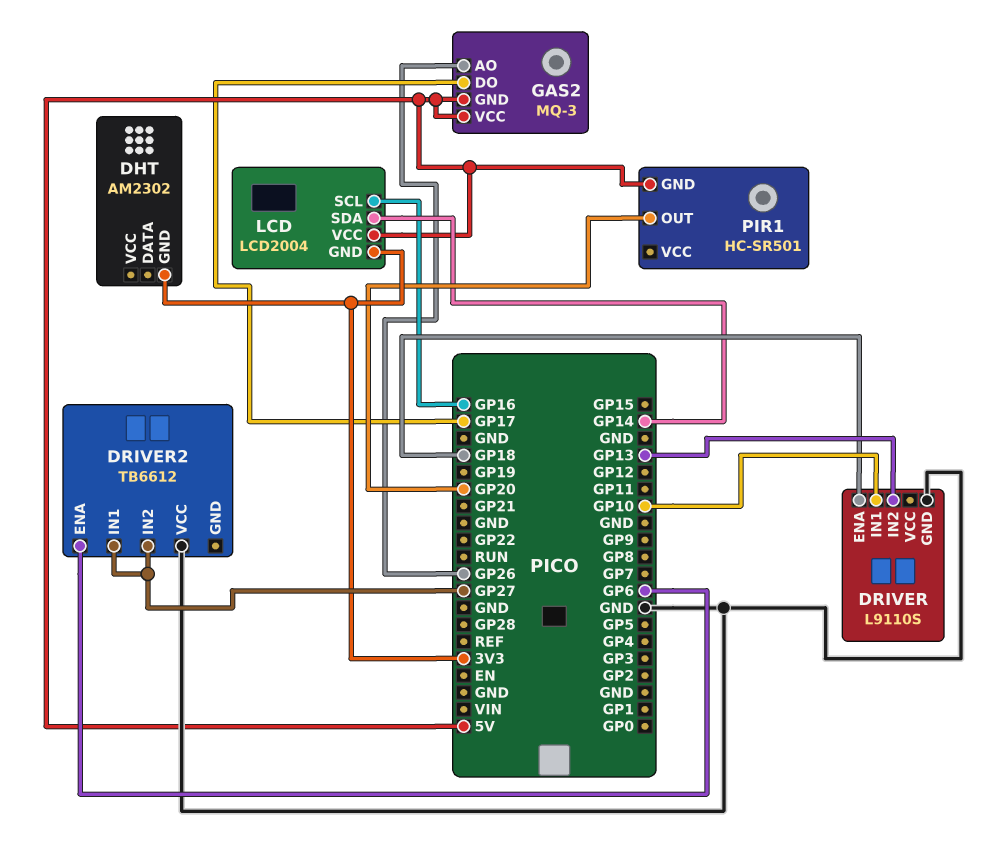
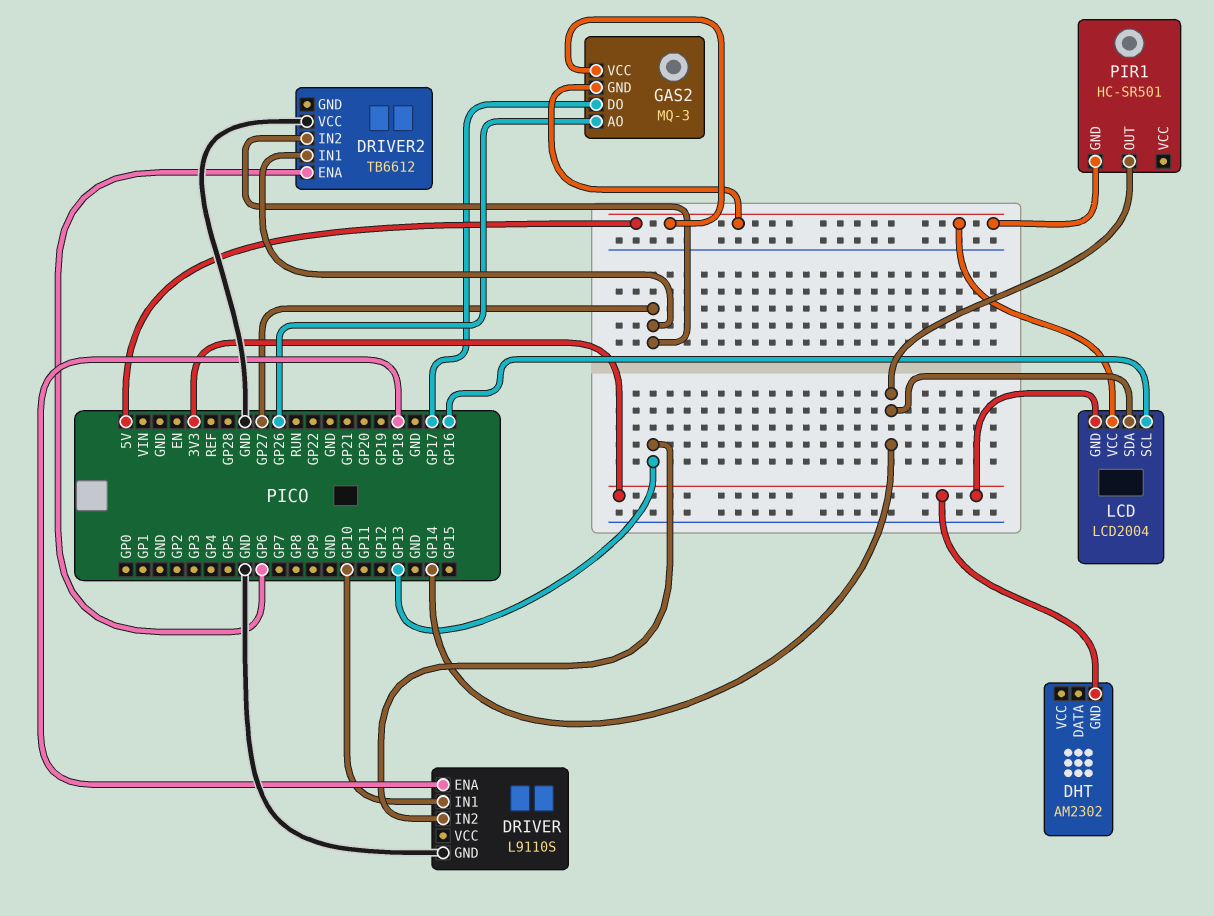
PIR1 pin OUT: GP20 -> GP14

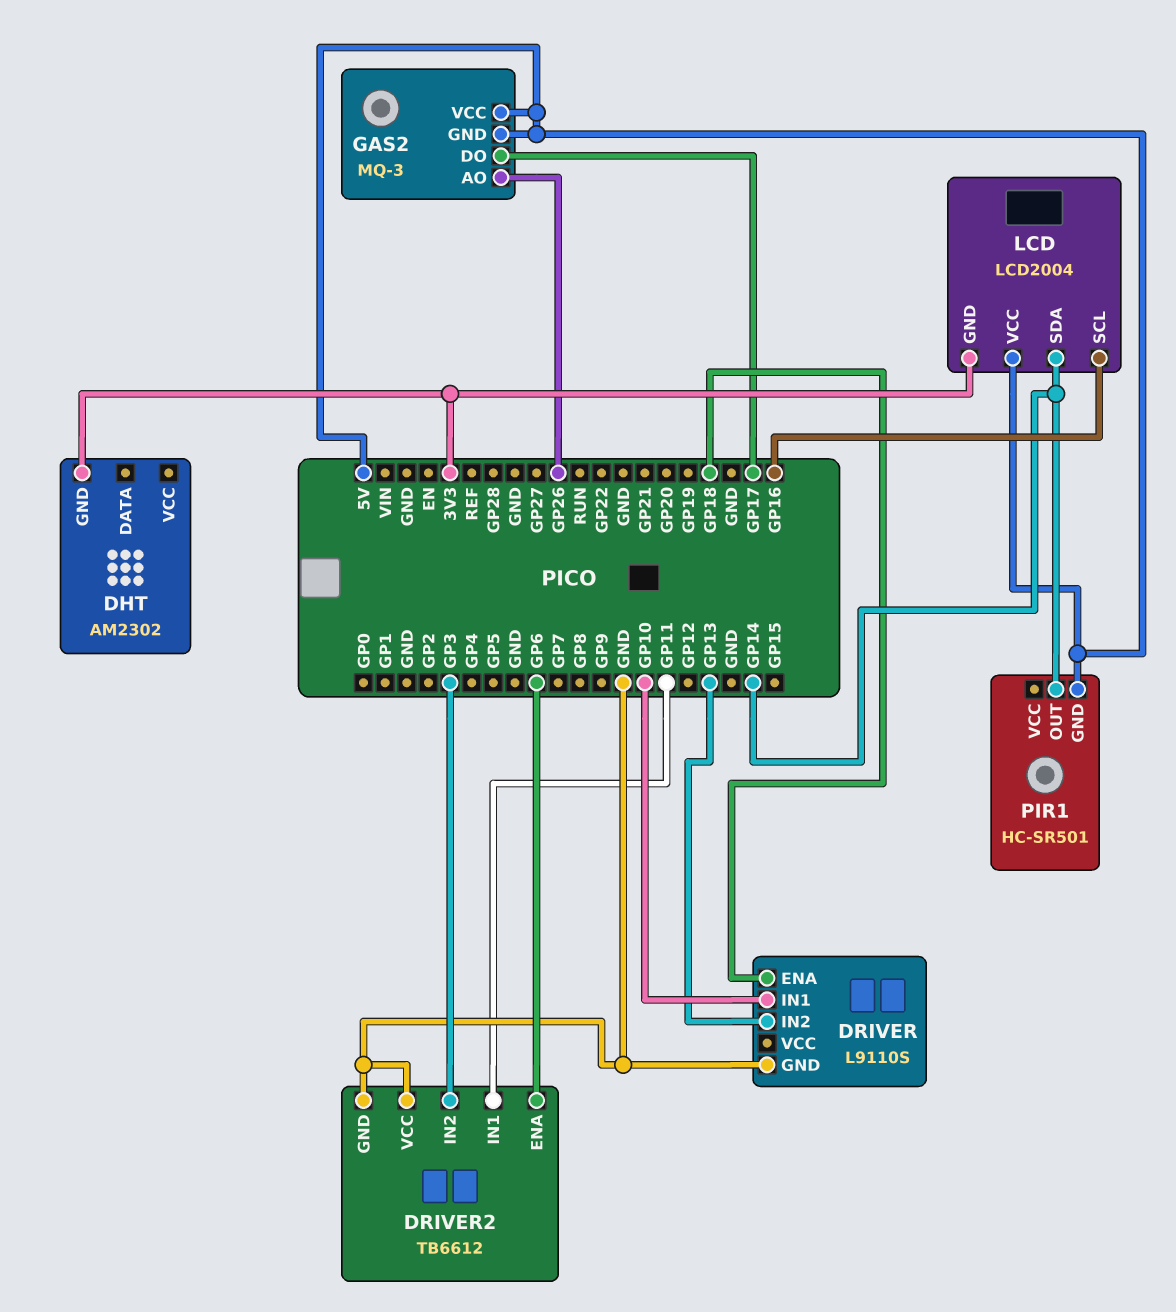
DRIVER2 pin GND: none -> GND
DRIVER2 pin IN1: GP27 -> GP11
DRIVER2 pin IN2: GP27 -> GP3

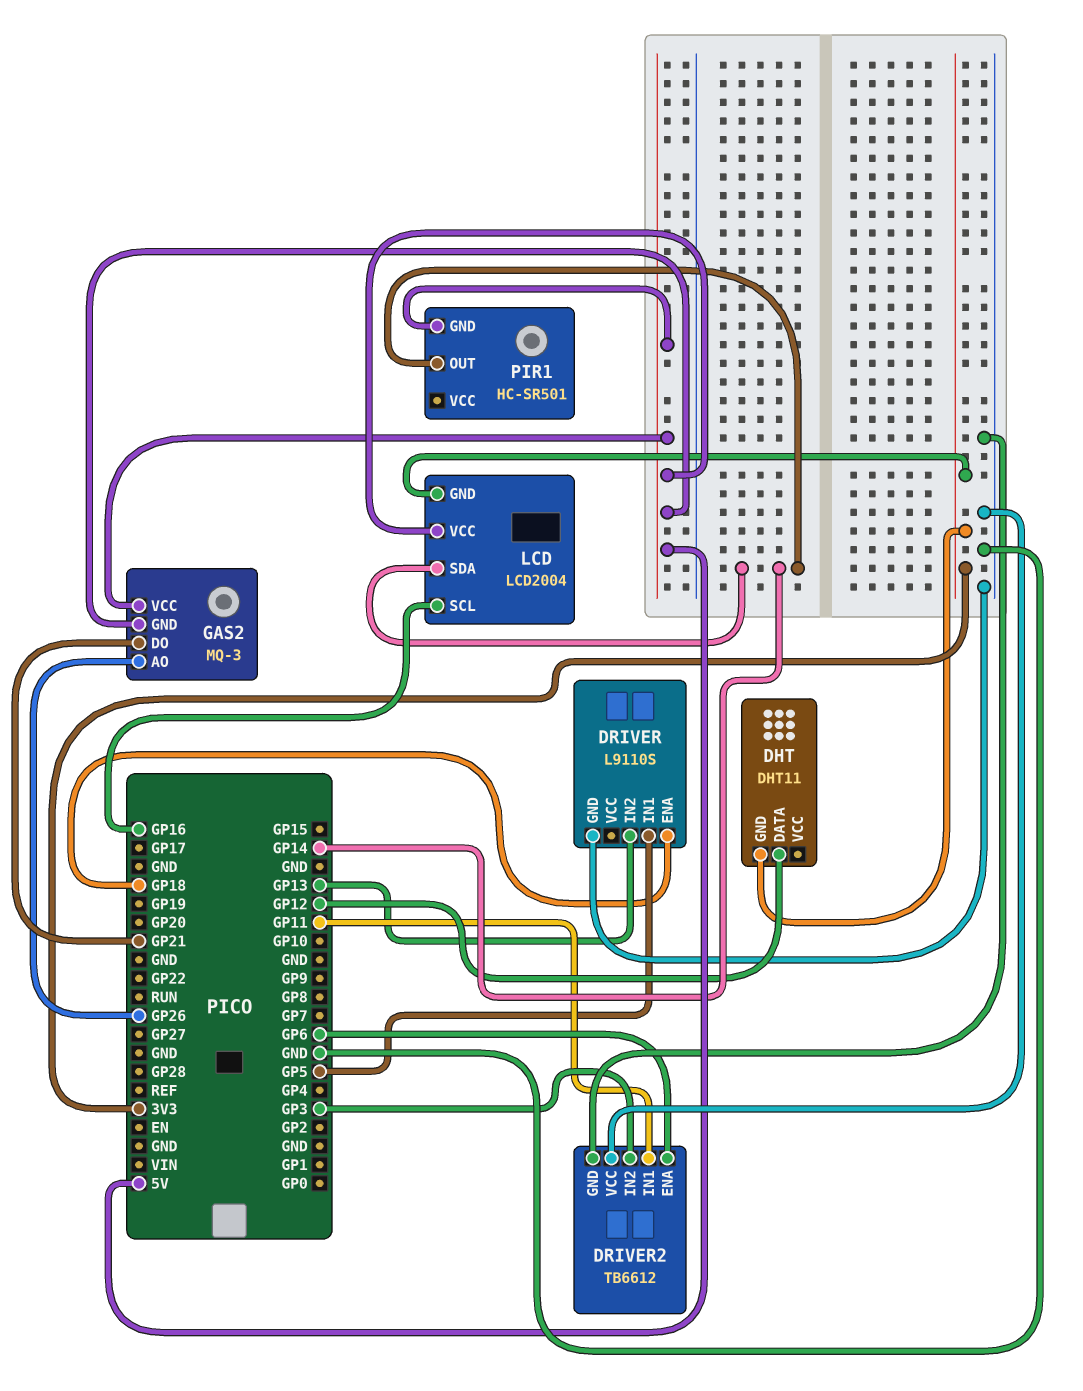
DHT: AM2302 -> DHT11
DHT pin DATA: none -> GP12
DRIVER pin IN1: GP10 -> GP5
GAS2 pin DO: GP17 -> GP21

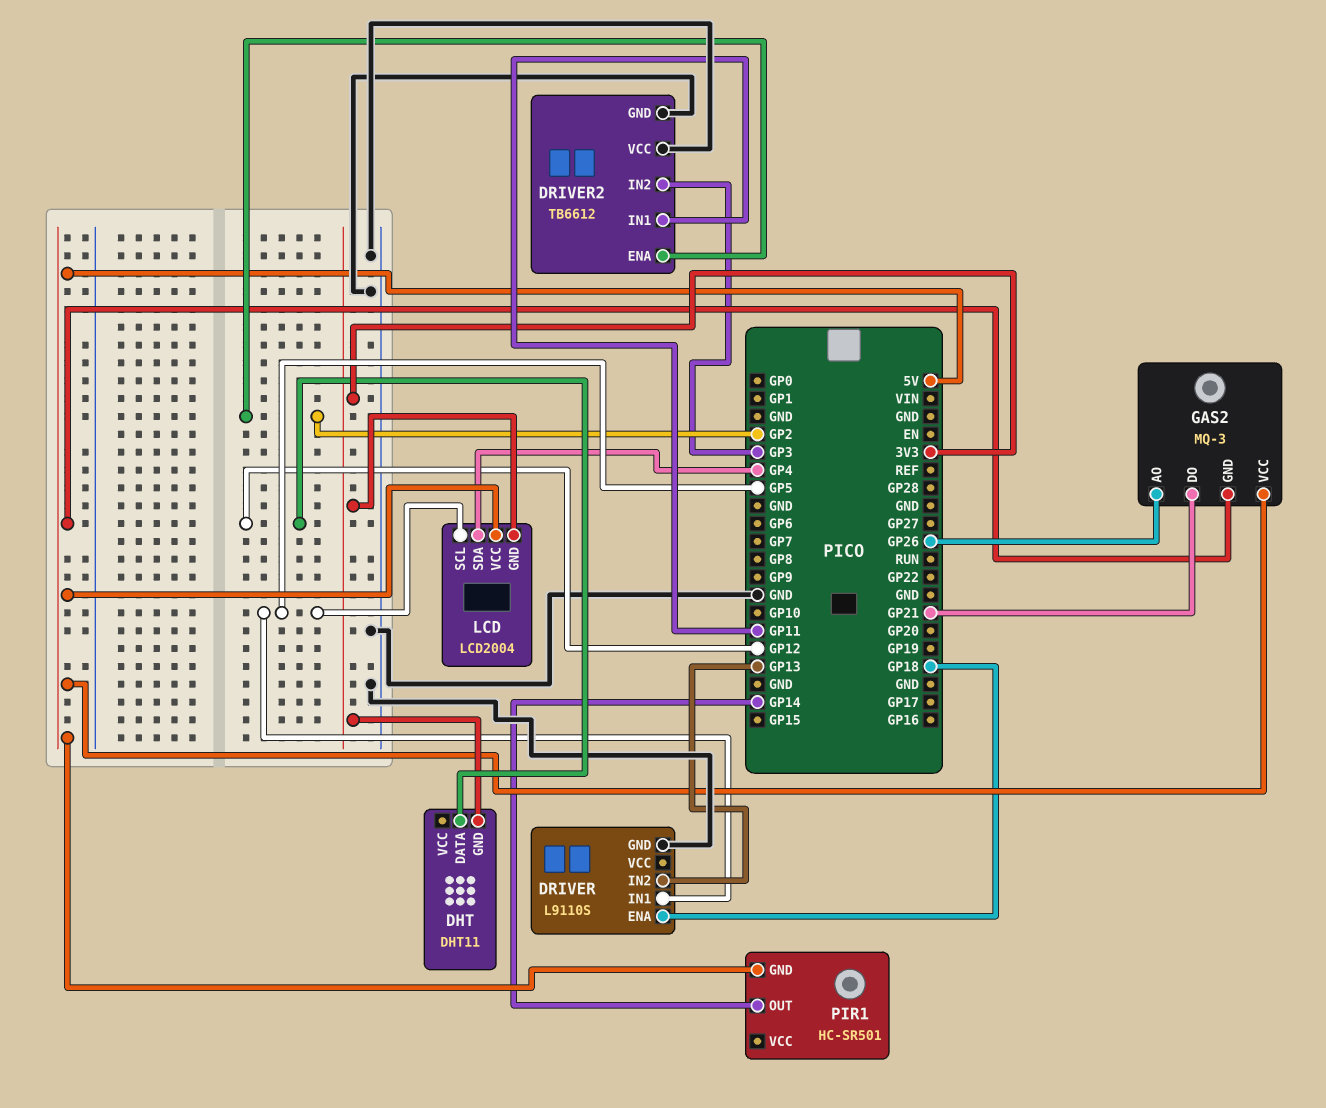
DRIVER2 pin ENA: GP6 -> GP2
LCD pin SCL: GP16 -> GP5
LCD pin SDA: GP14 -> GP4

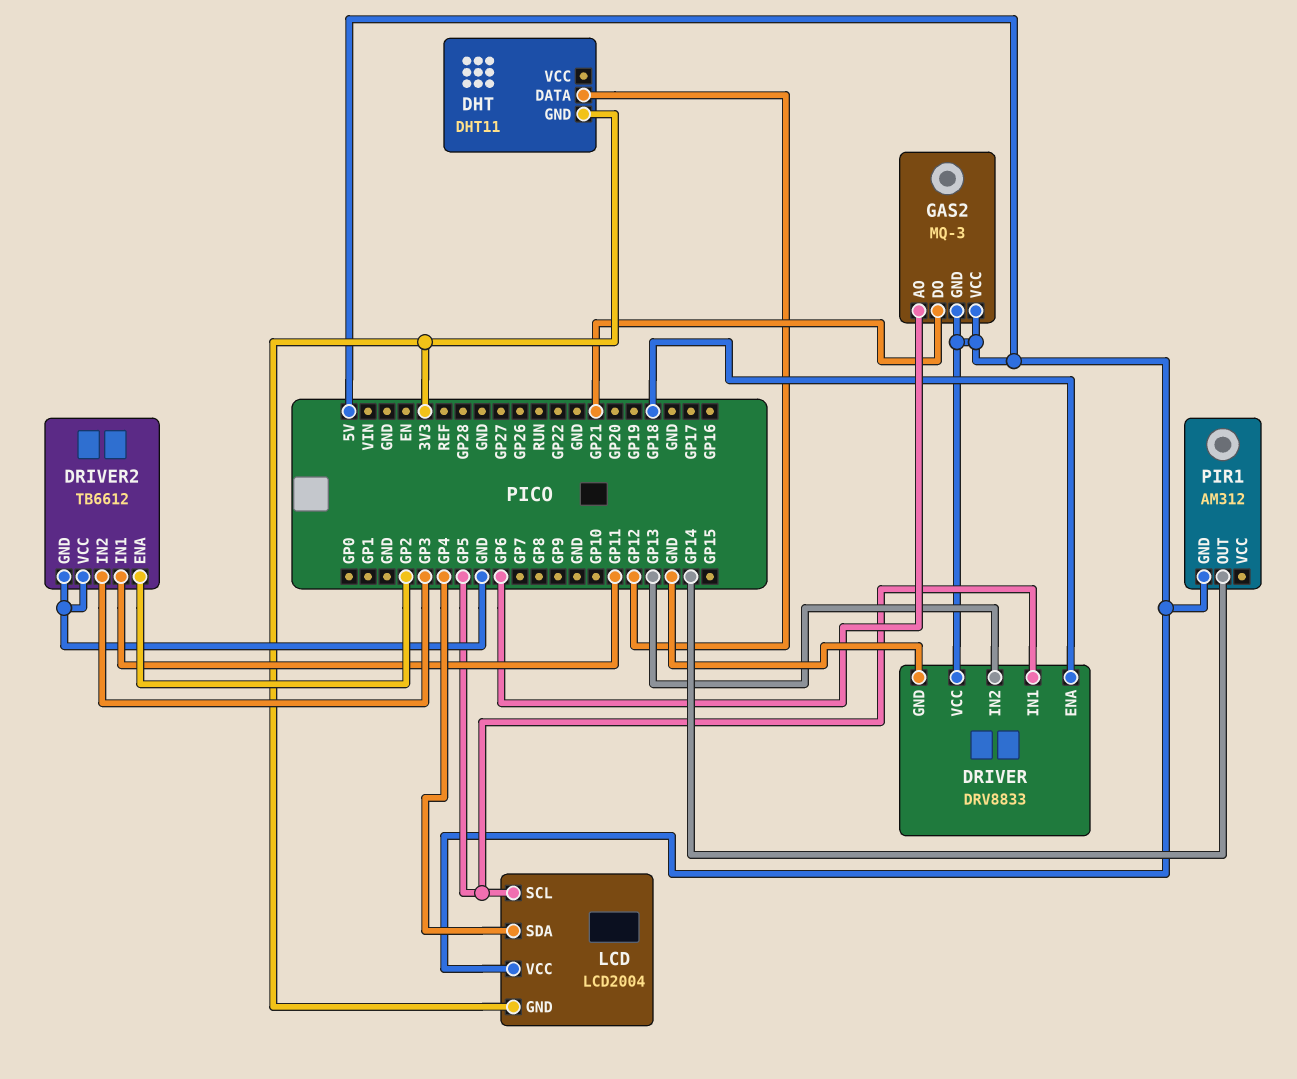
DRIVER: L9110S -> DRV8833
DRIVER pin VCC: none -> 5V
GAS2 pin AO: GP26 -> GP6
PIR1: HC-SR501 -> AM312

